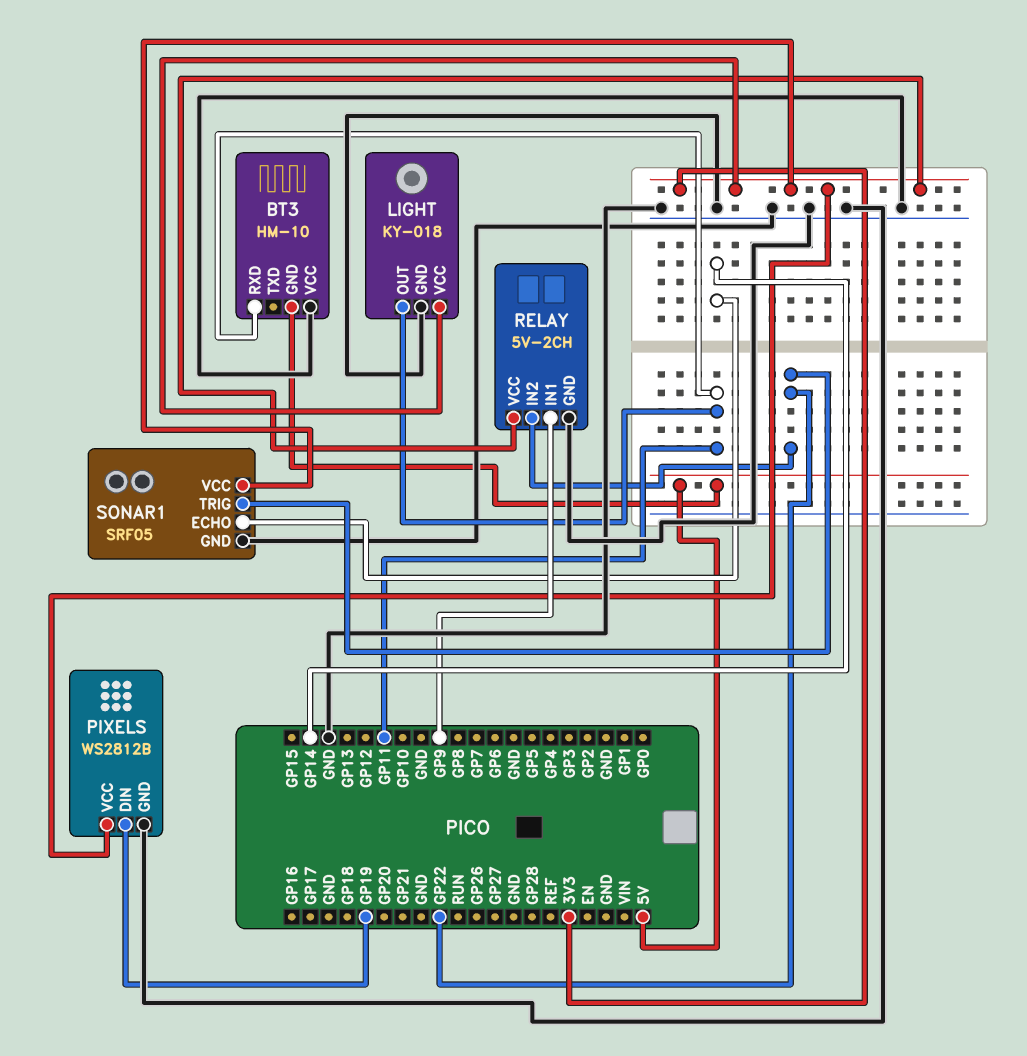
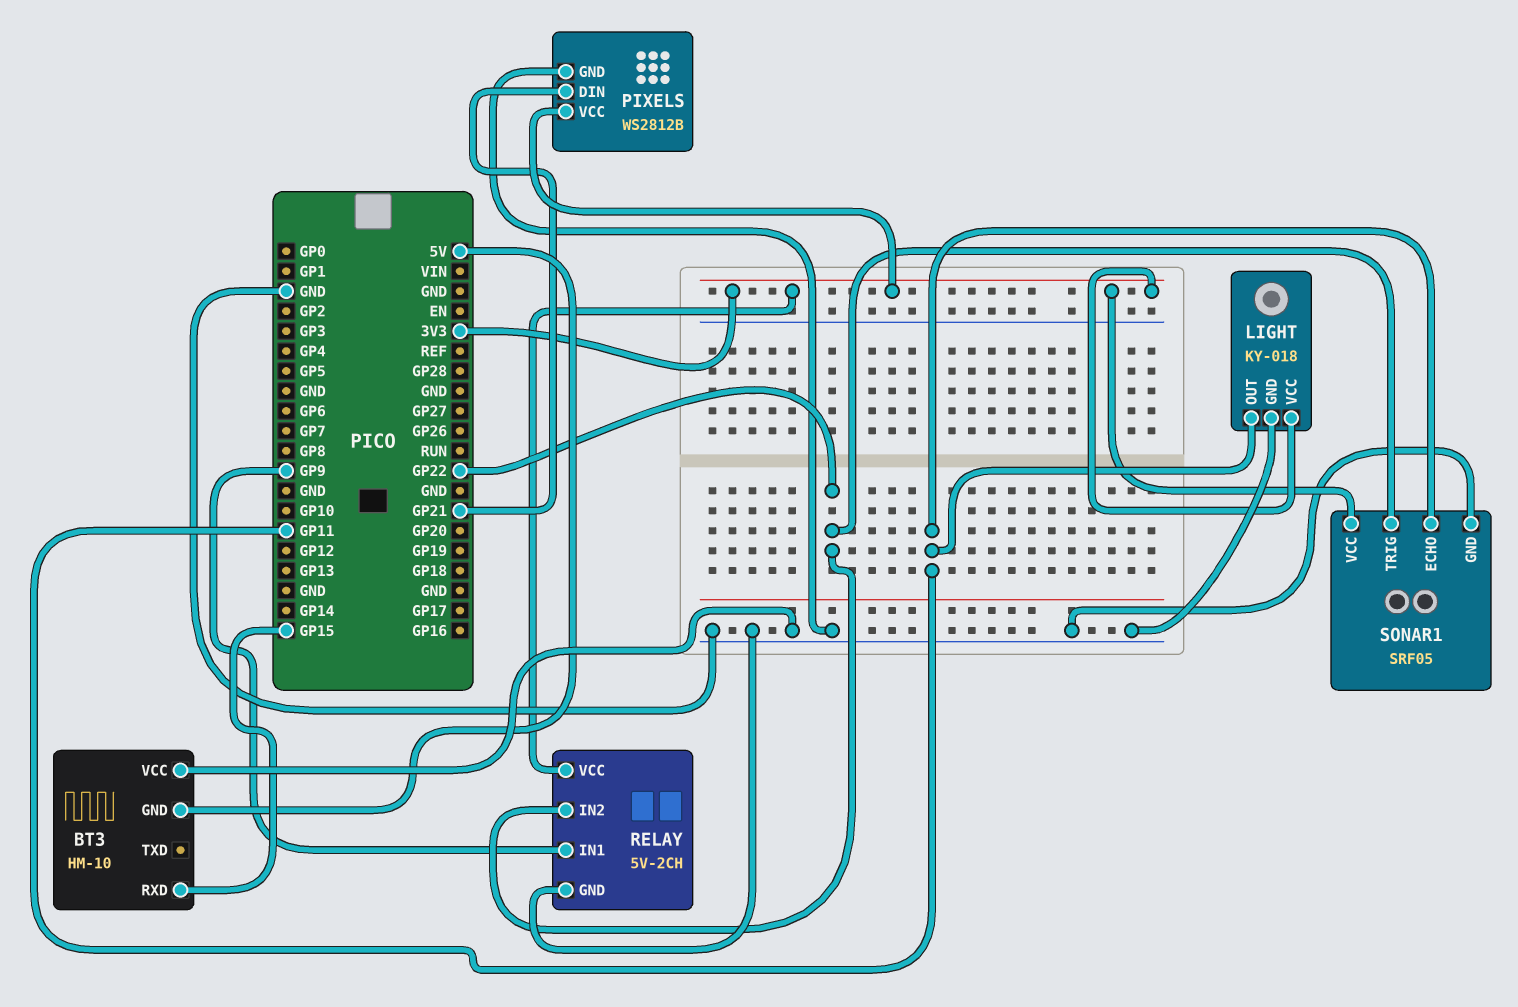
BT3 pin RXD: GP11 -> GP15
PIXELS pin DIN: GP19 -> GP21
SONAR1 pin ECHO: GP14 -> GP11

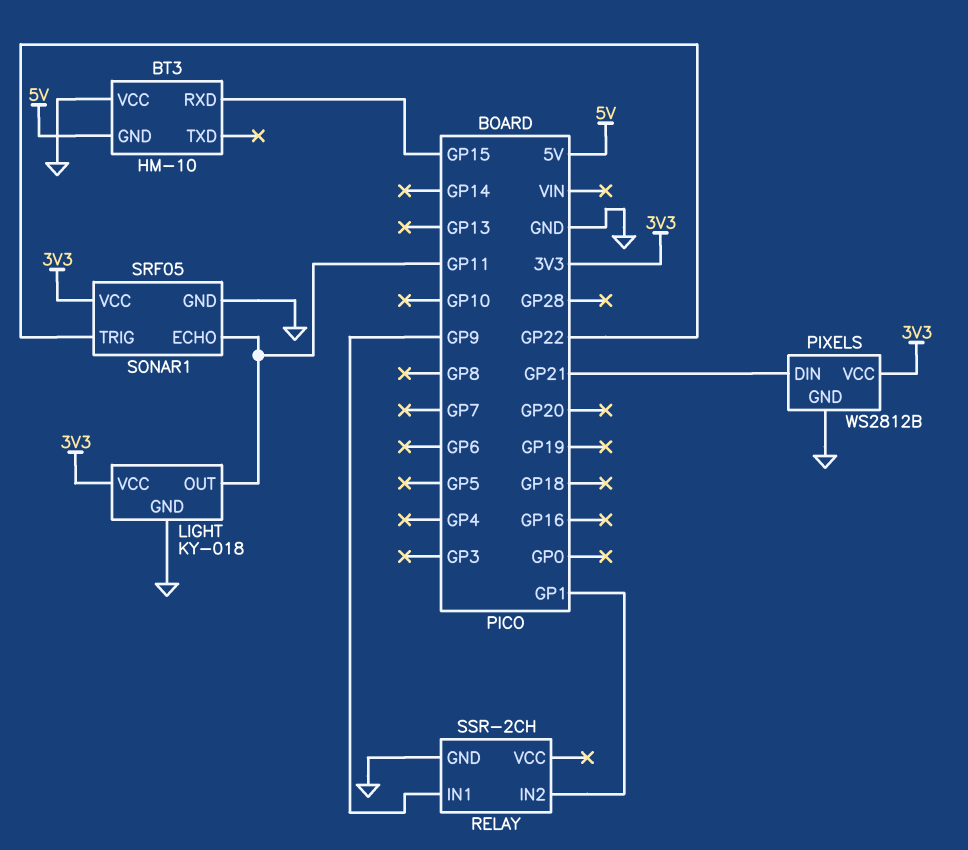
RELAY: 5V-2CH -> SSR-2CH
RELAY pin IN2: GP22 -> GP1
RELAY pin VCC: 3V3 -> none

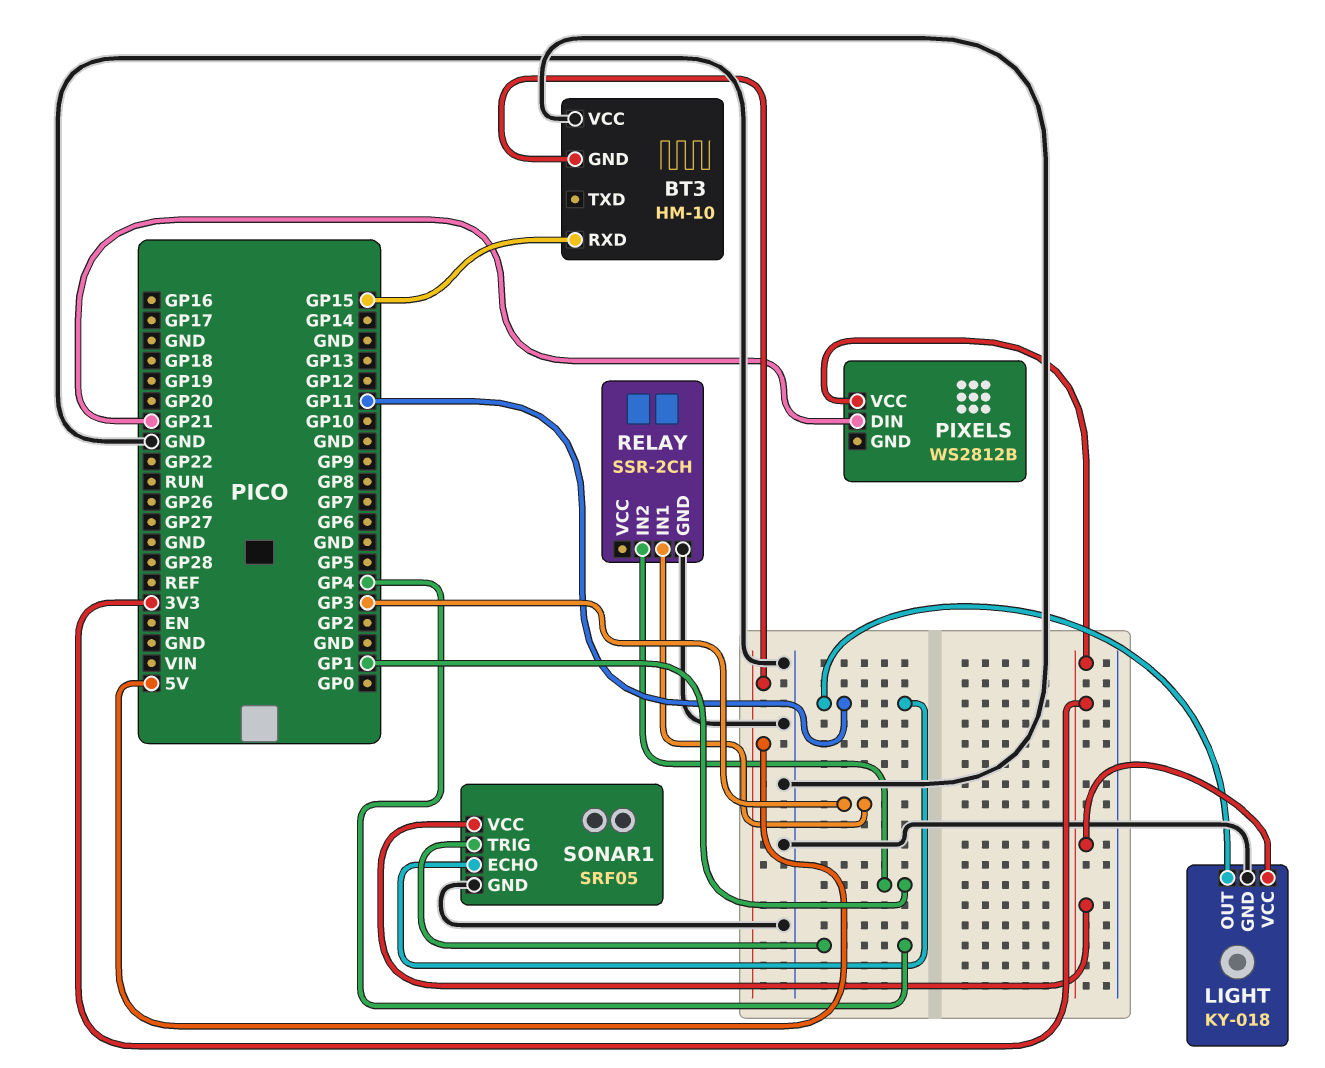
PIXELS pin GND: GND -> none
RELAY pin IN1: GP9 -> GP3
SONAR1 pin TRIG: GP22 -> GP4

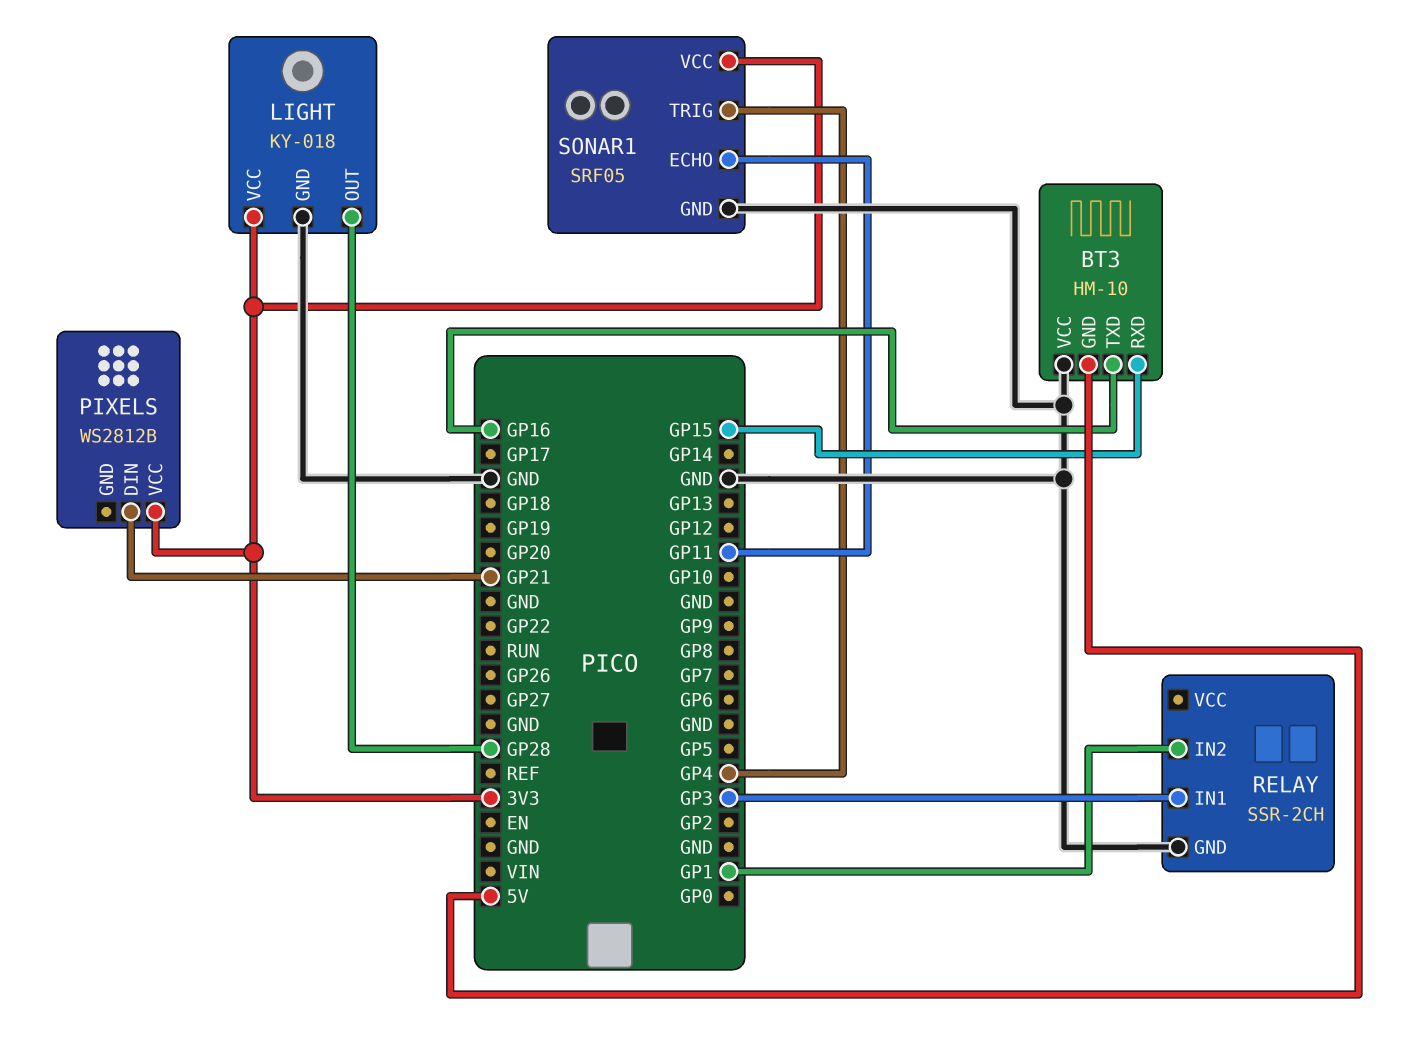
BT3 pin TXD: none -> GP16
LIGHT pin OUT: GP11 -> GP28

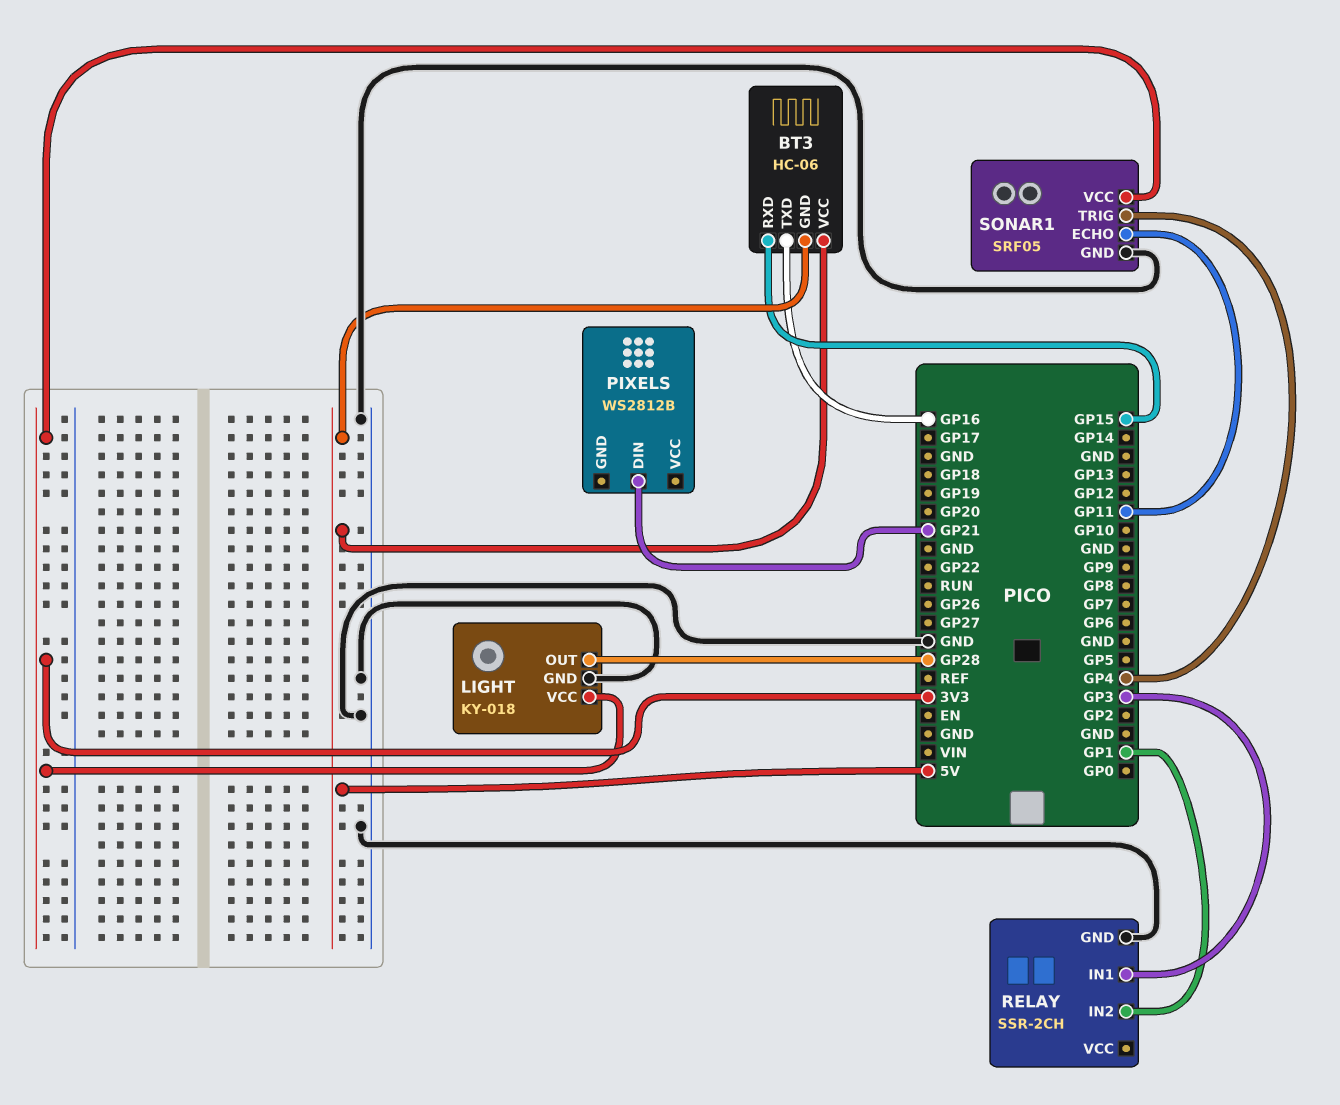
BT3: HM-10 -> HC-06
BT3 pin VCC: GND -> 5V
PIXELS pin VCC: 3V3 -> none

